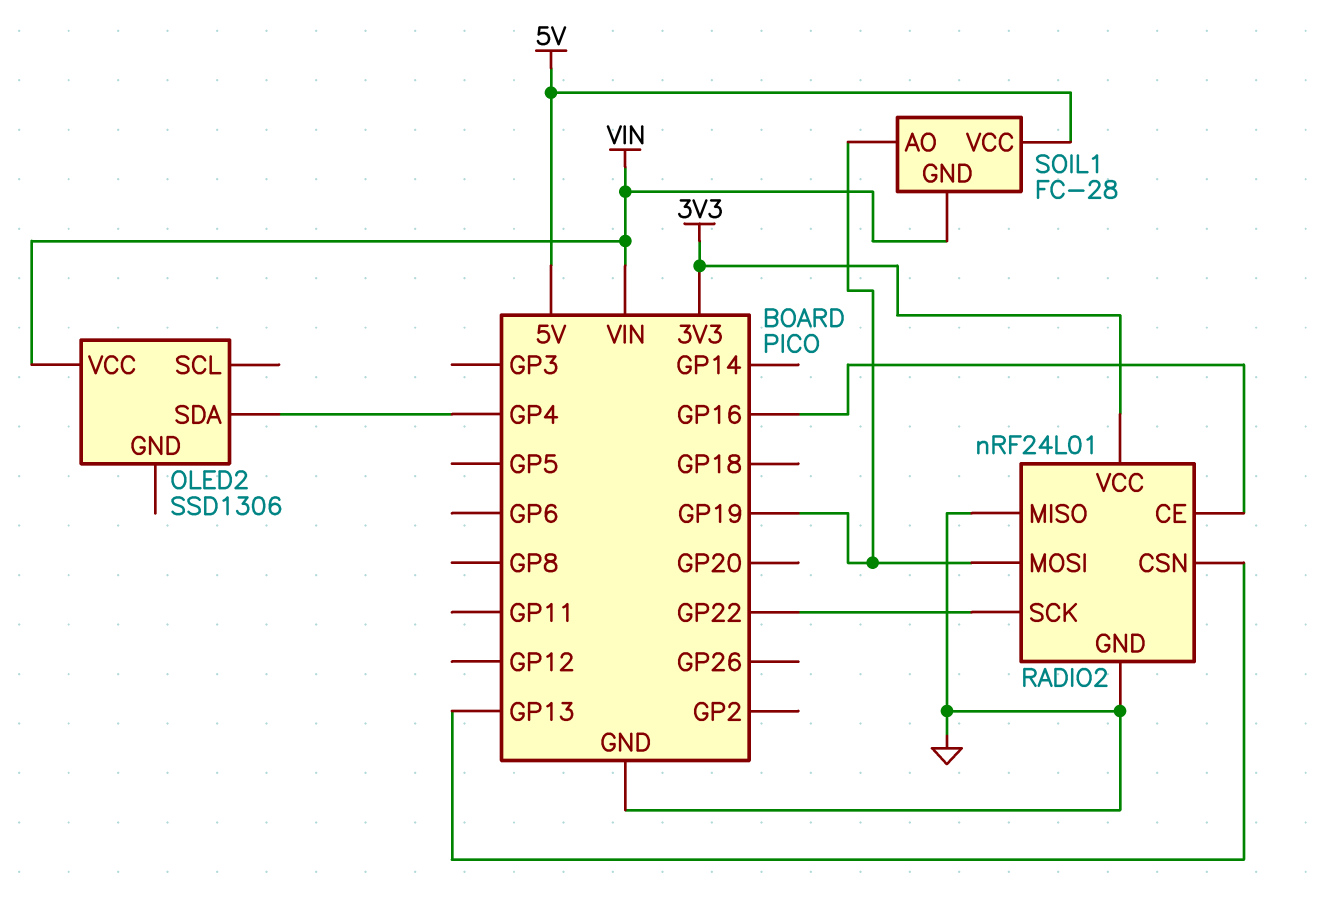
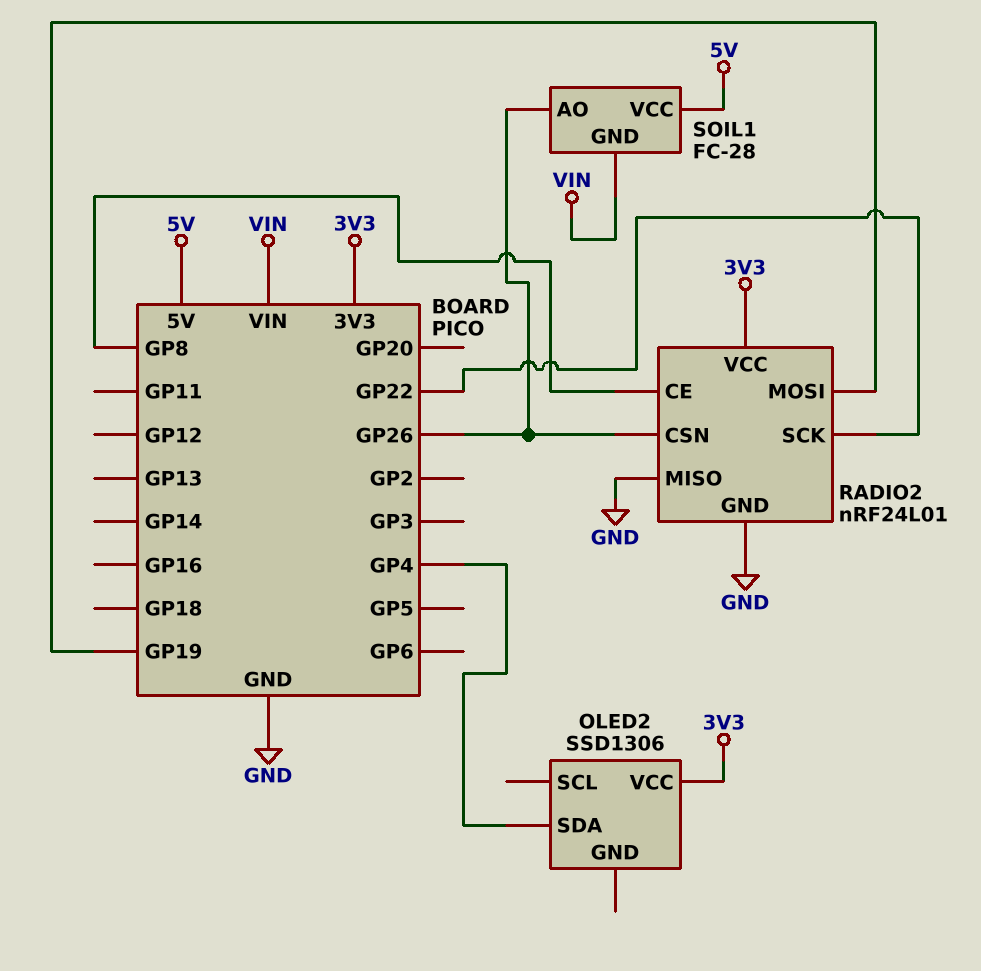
OLED2 pin VCC: VIN -> 3V3
RADIO2 pin CE: GP16 -> GP8
RADIO2 pin CSN: GP13 -> GP26
SOIL1 pin AO: GP19 -> GP26

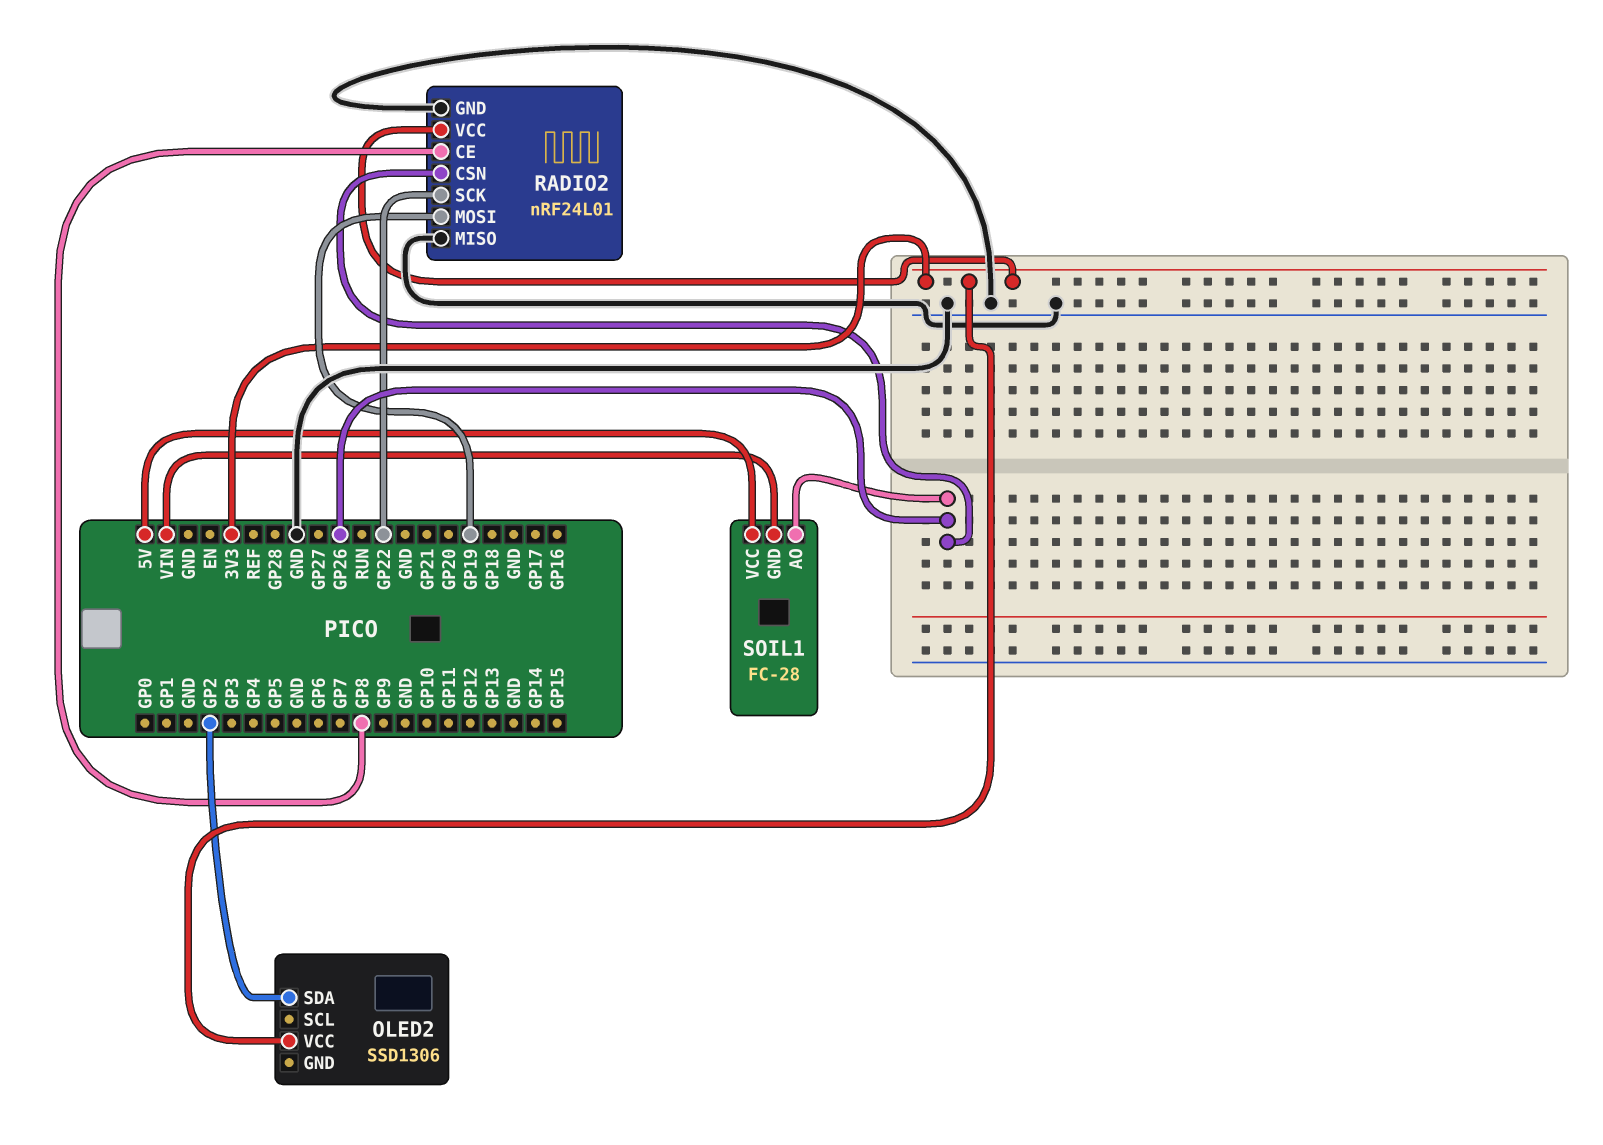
OLED2 pin SDA: GP4 -> GP2

